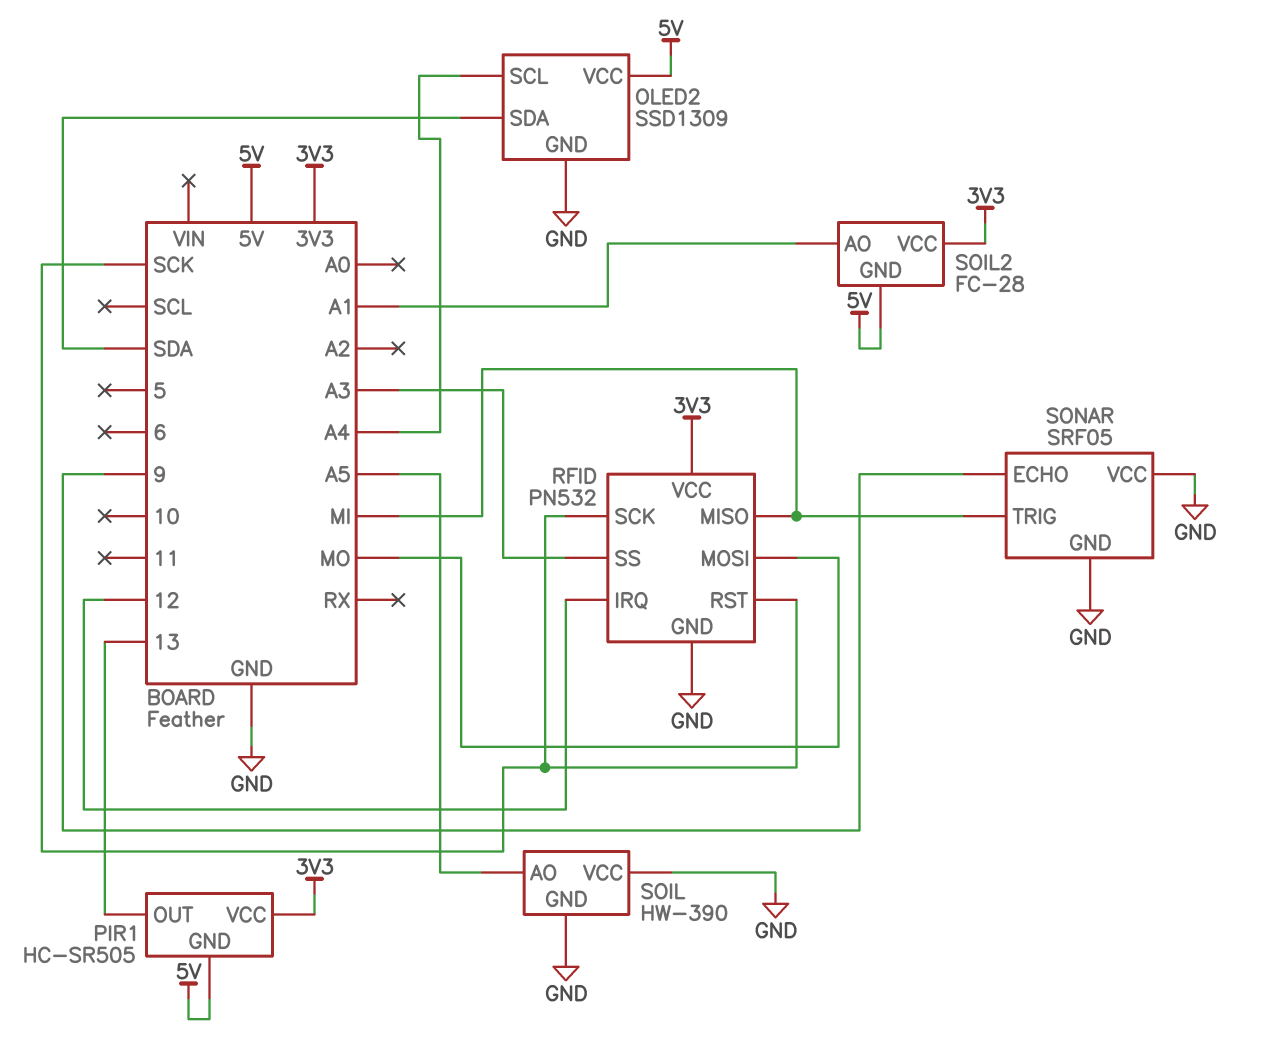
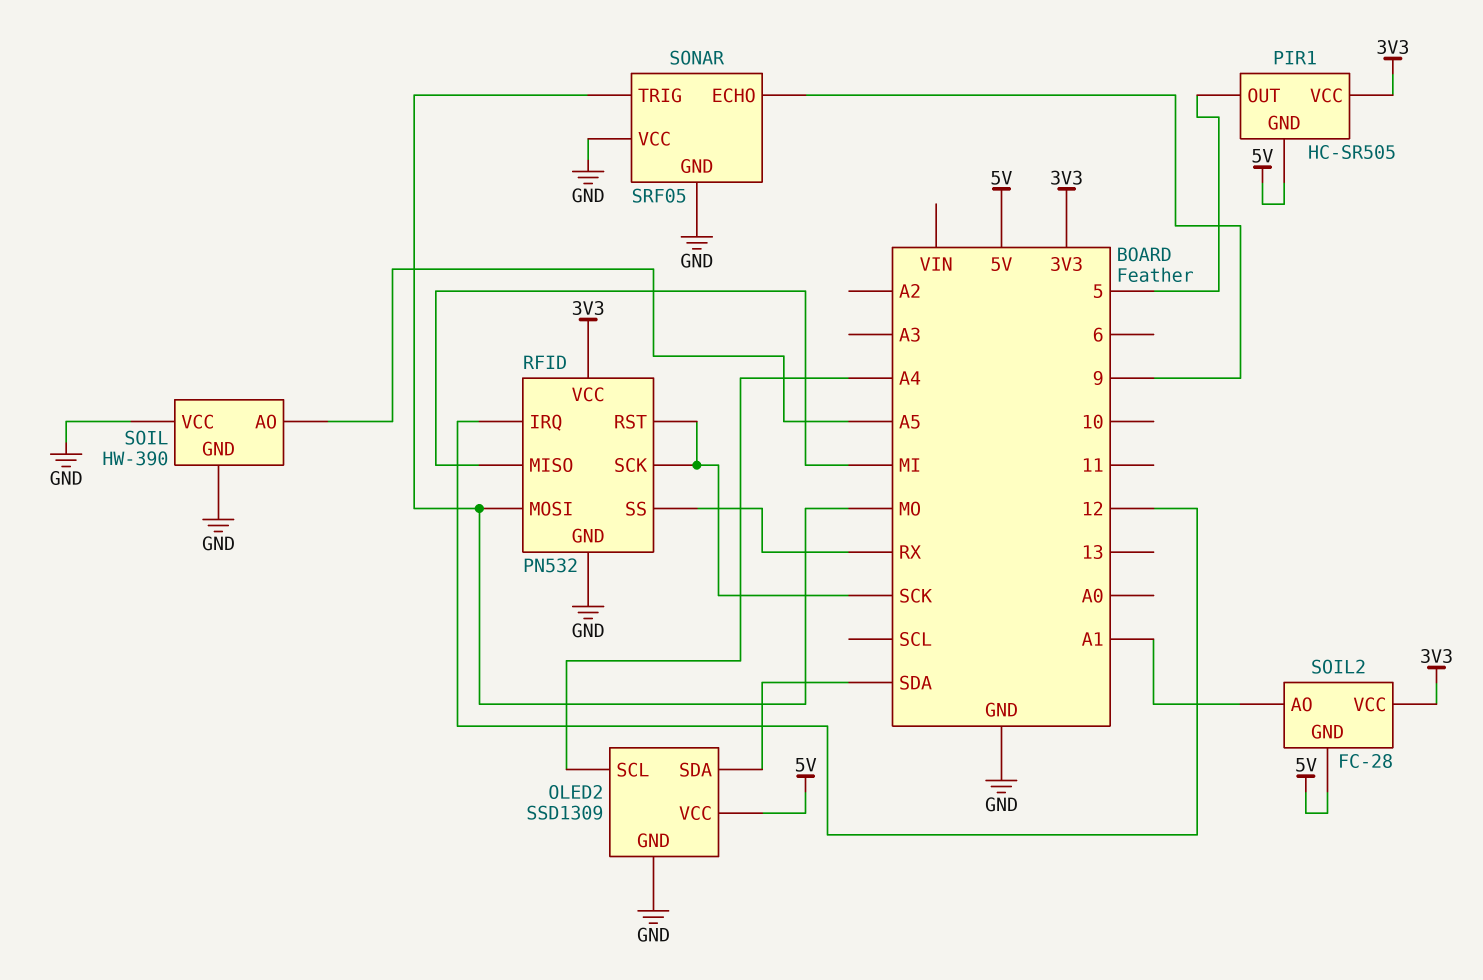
PIR1 pin OUT: 13 -> 5
RFID pin SS: A3 -> RX
SONAR pin TRIG: MI -> MO

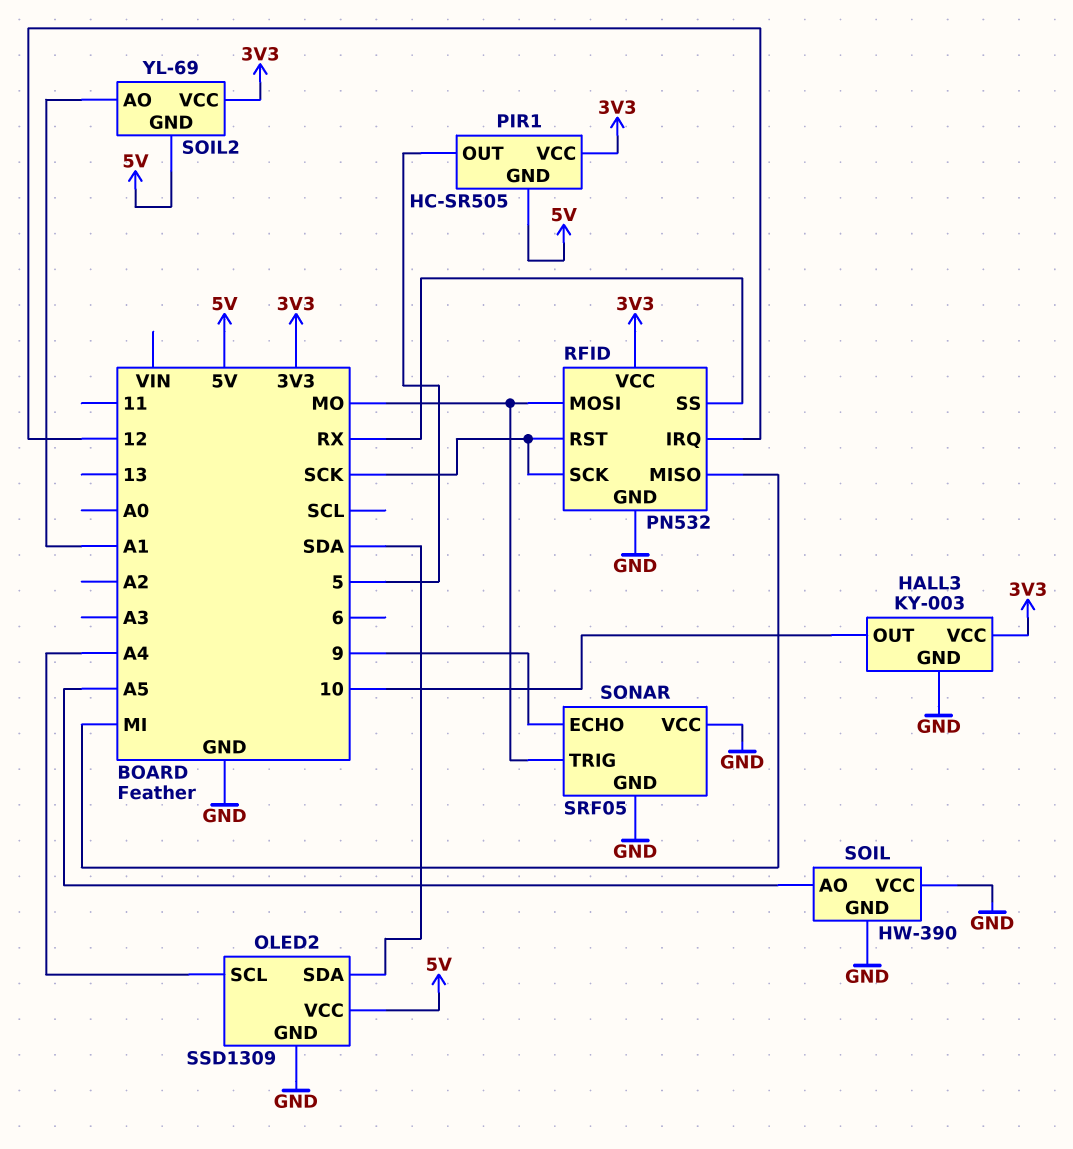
HALL3: none -> KY-003
HALL3 pin GND: none -> GND
HALL3 pin OUT: none -> 10
HALL3 pin VCC: none -> 3V3
SOIL2: FC-28 -> YL-69

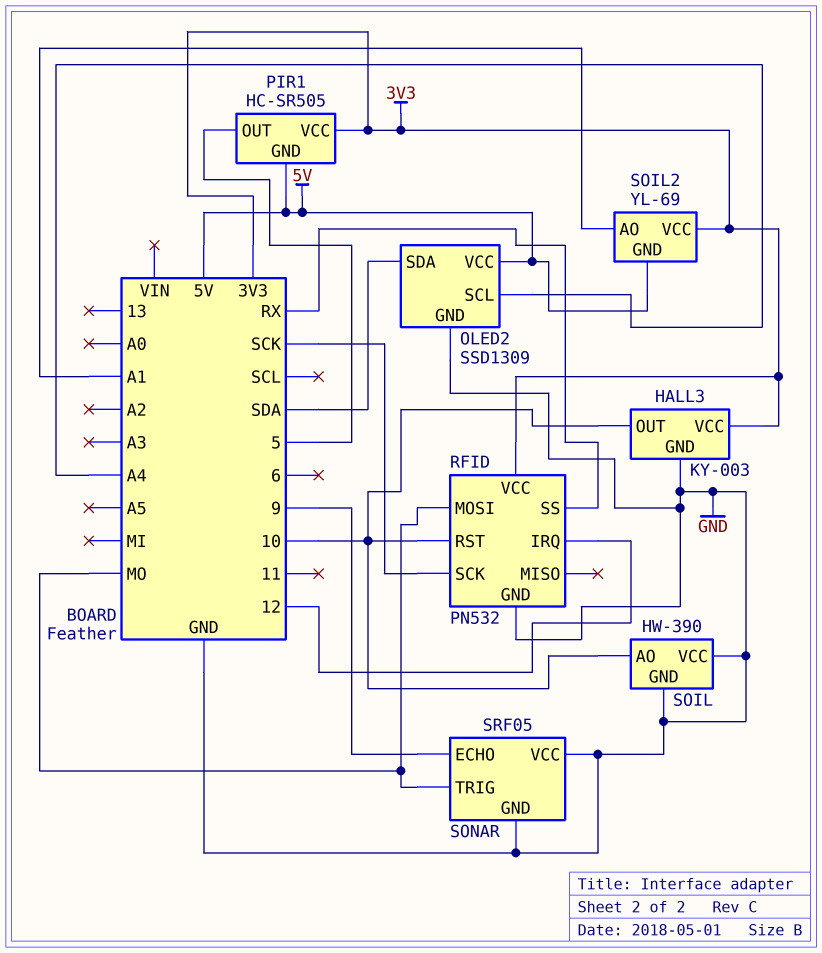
RFID pin MISO: MI -> none
RFID pin RST: SCK -> 10
SOIL pin AO: A5 -> 10

